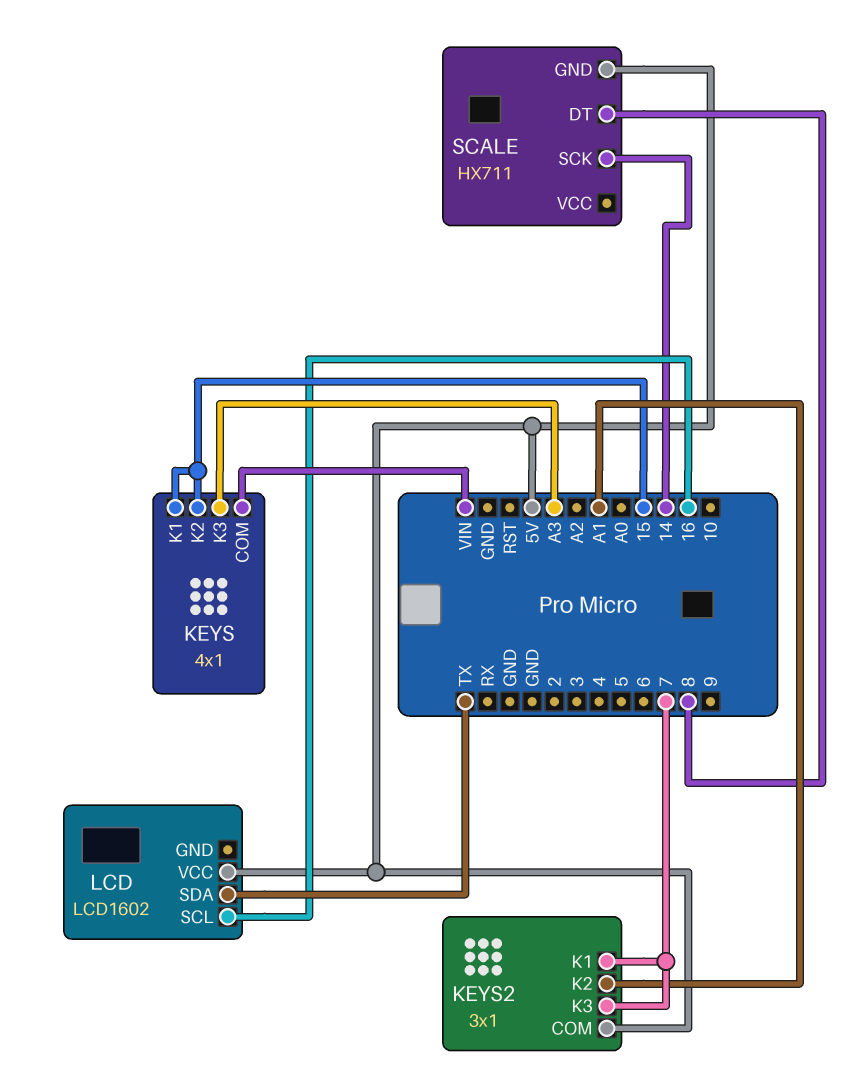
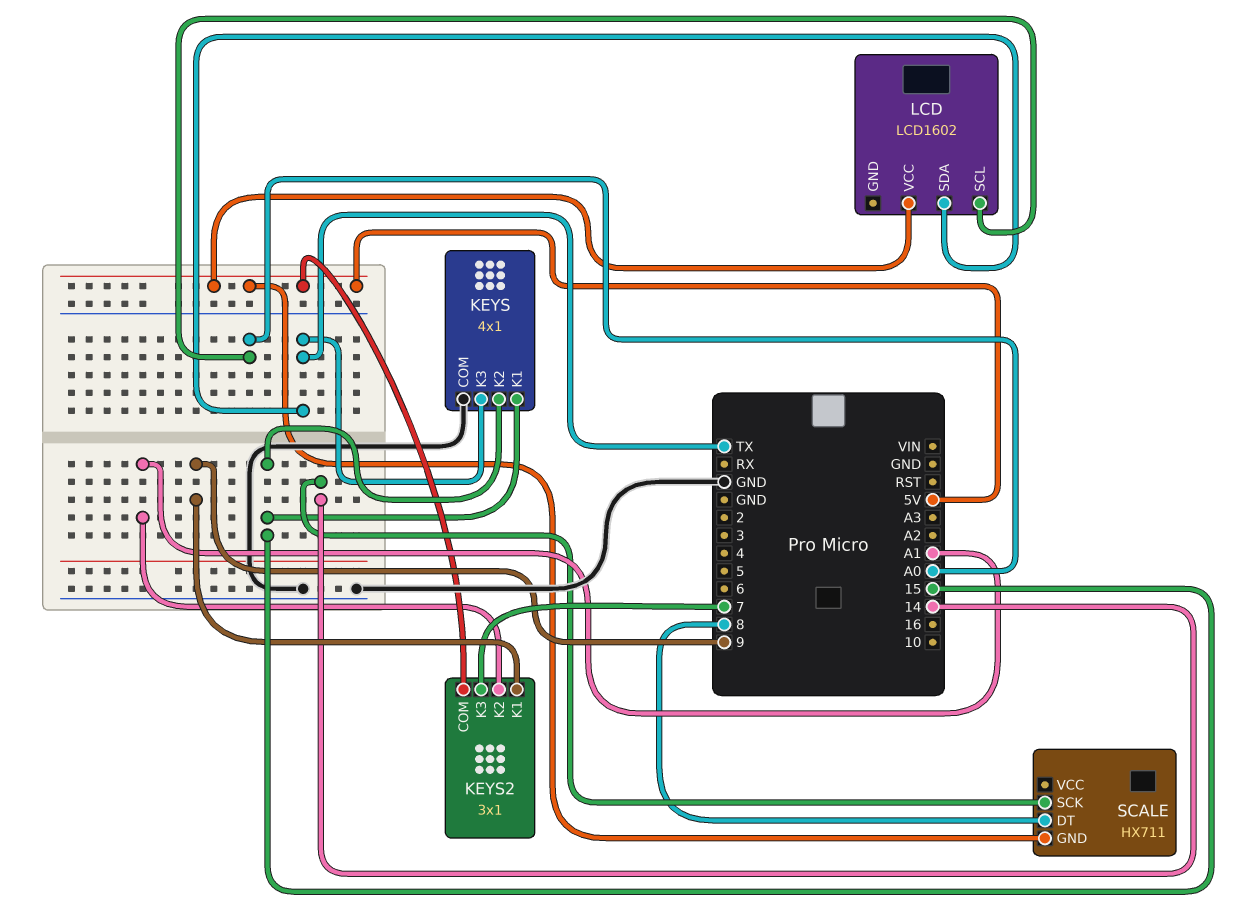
KEYS pin COM: VIN -> GND
KEYS pin K3: A3 -> TX
KEYS2 pin K1: 7 -> 9
LCD pin SCL: 16 -> A0

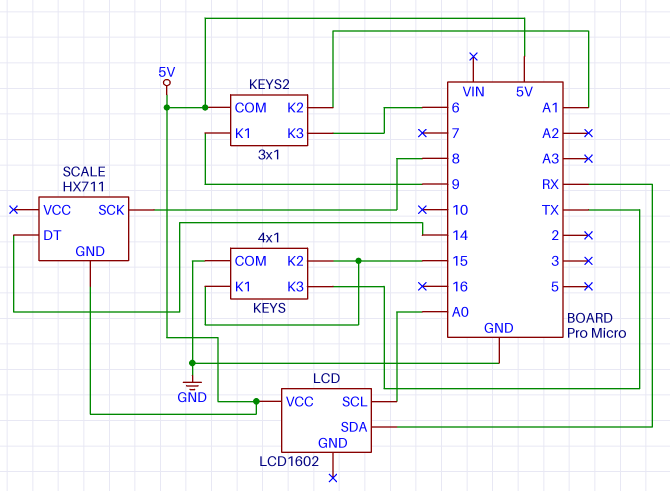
KEYS2 pin K3: 7 -> 6
LCD pin SDA: TX -> RX
SCALE pin DT: 8 -> 14
SCALE pin SCK: 14 -> 8

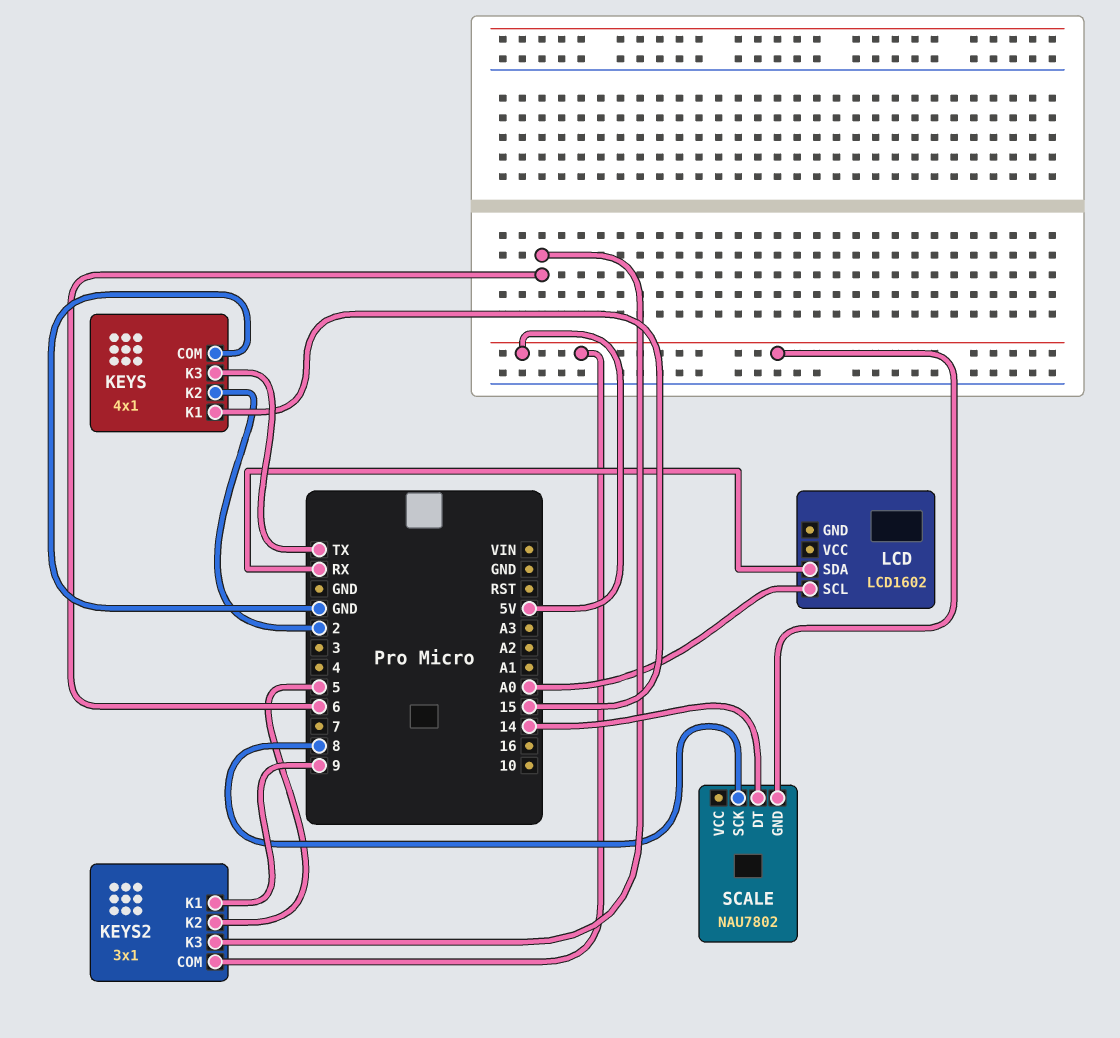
KEYS pin K2: 15 -> 2
KEYS2 pin K2: A1 -> 5
LCD pin VCC: 5V -> none
SCALE: HX711 -> NAU7802

